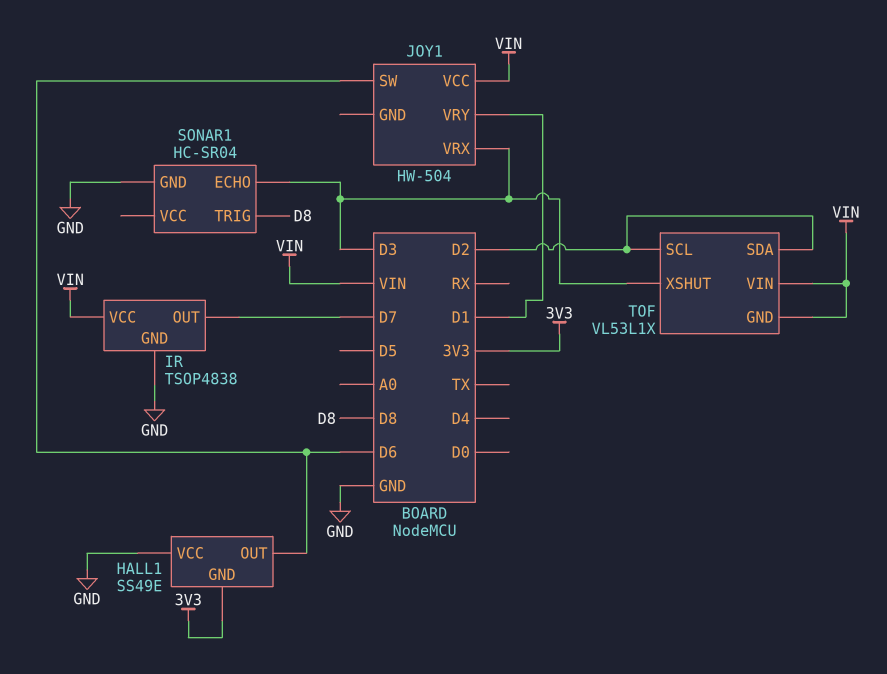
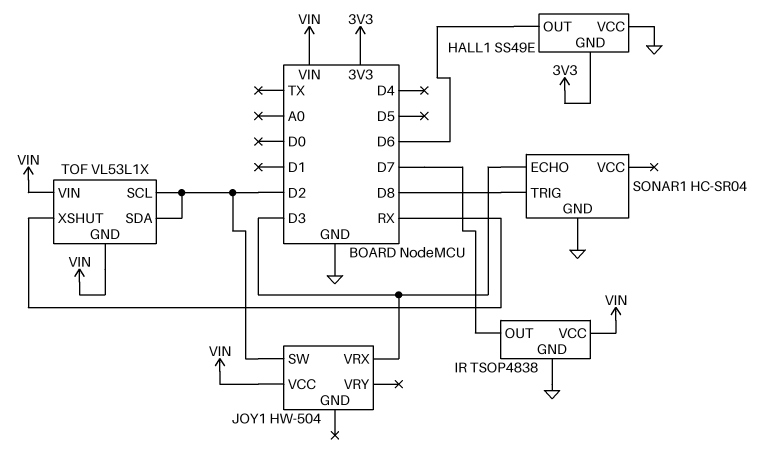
JOY1 pin SW: D6 -> D2
JOY1 pin VRY: D1 -> none
TOF pin XSHUT: D3 -> RX

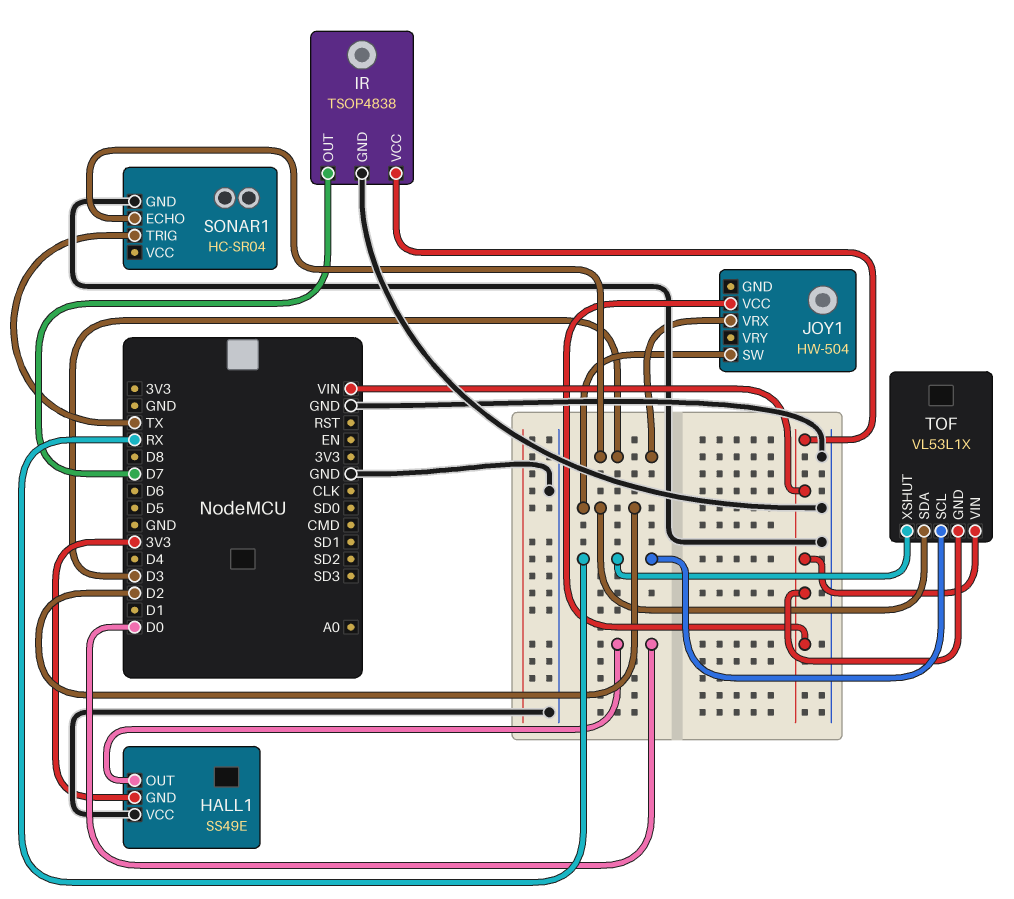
HALL1 pin OUT: D6 -> D0
SONAR1 pin TRIG: D8 -> TX
TOF pin SCL: D2 -> RX

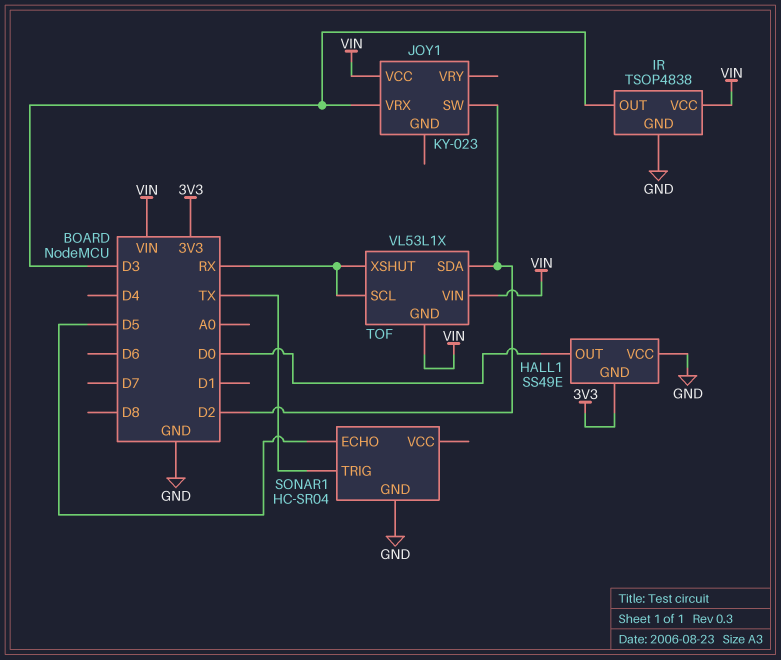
IR pin OUT: D7 -> D3
JOY1: HW-504 -> KY-023
SONAR1 pin ECHO: D3 -> D5

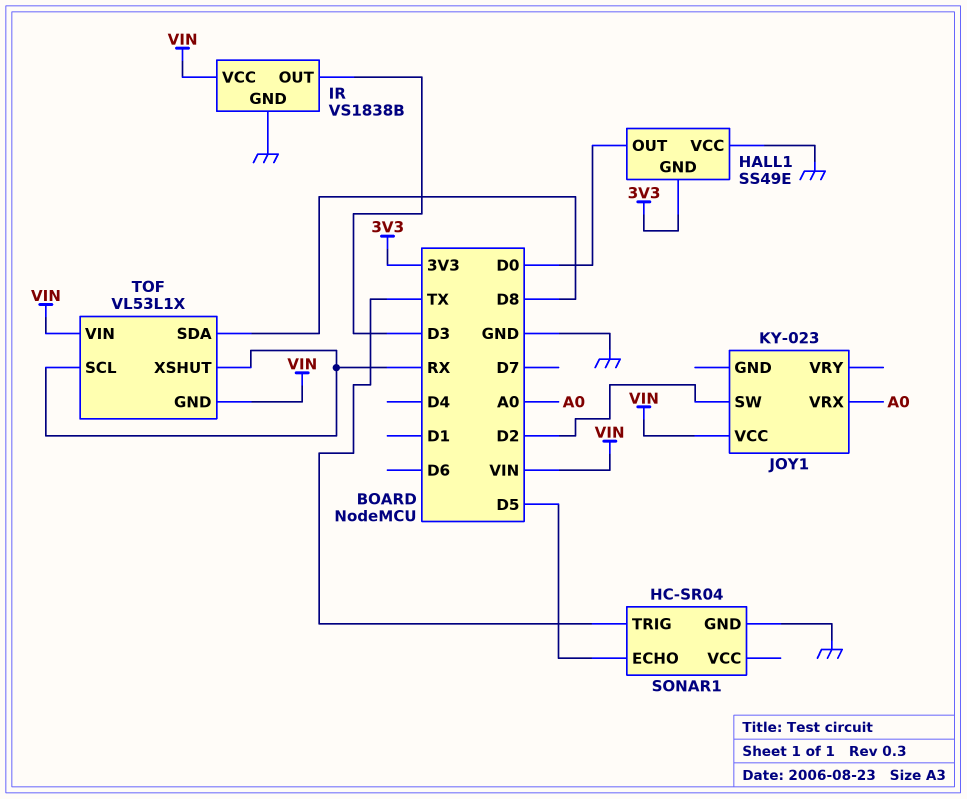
IR: TSOP4838 -> VS1838B
JOY1 pin VRX: D3 -> A0
TOF pin SDA: D2 -> D8

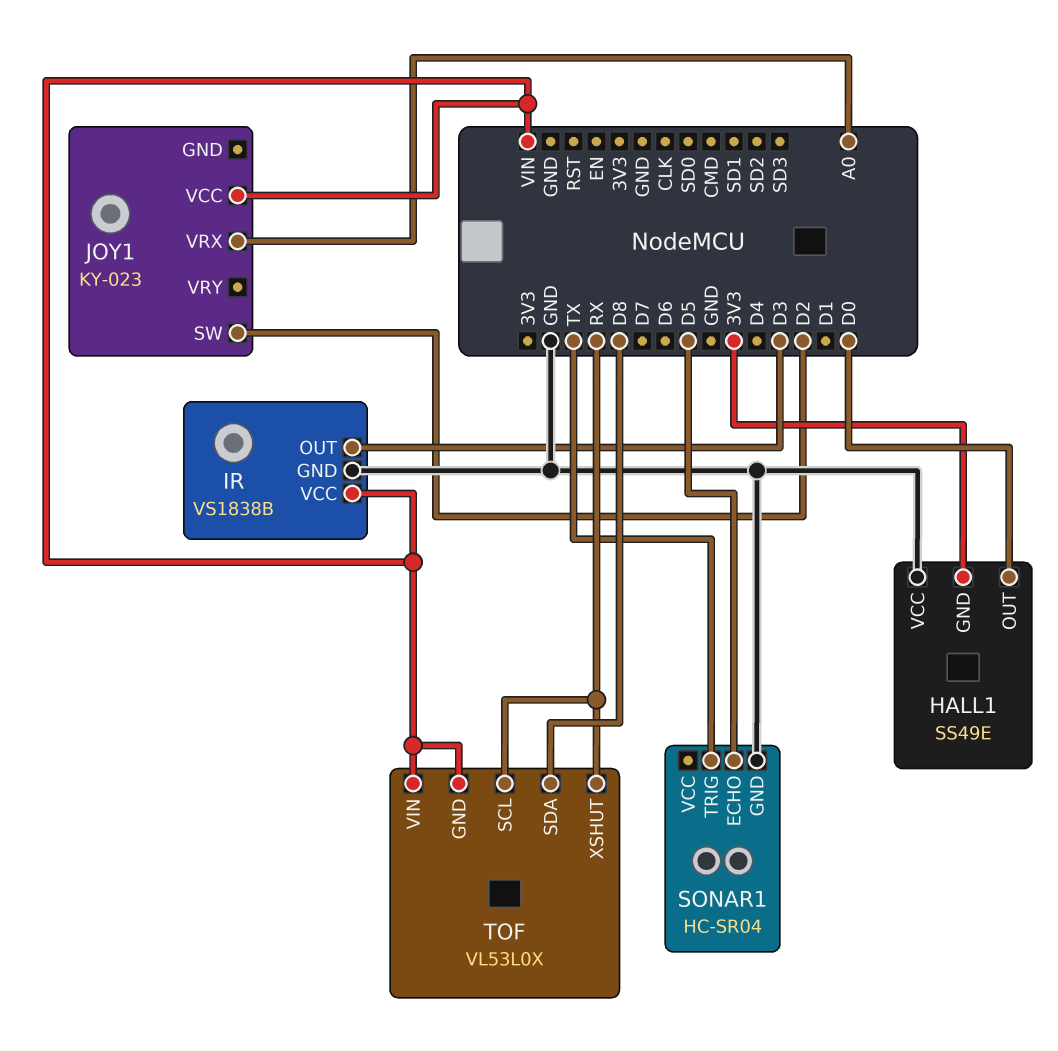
TOF: VL53L1X -> VL53L0X

